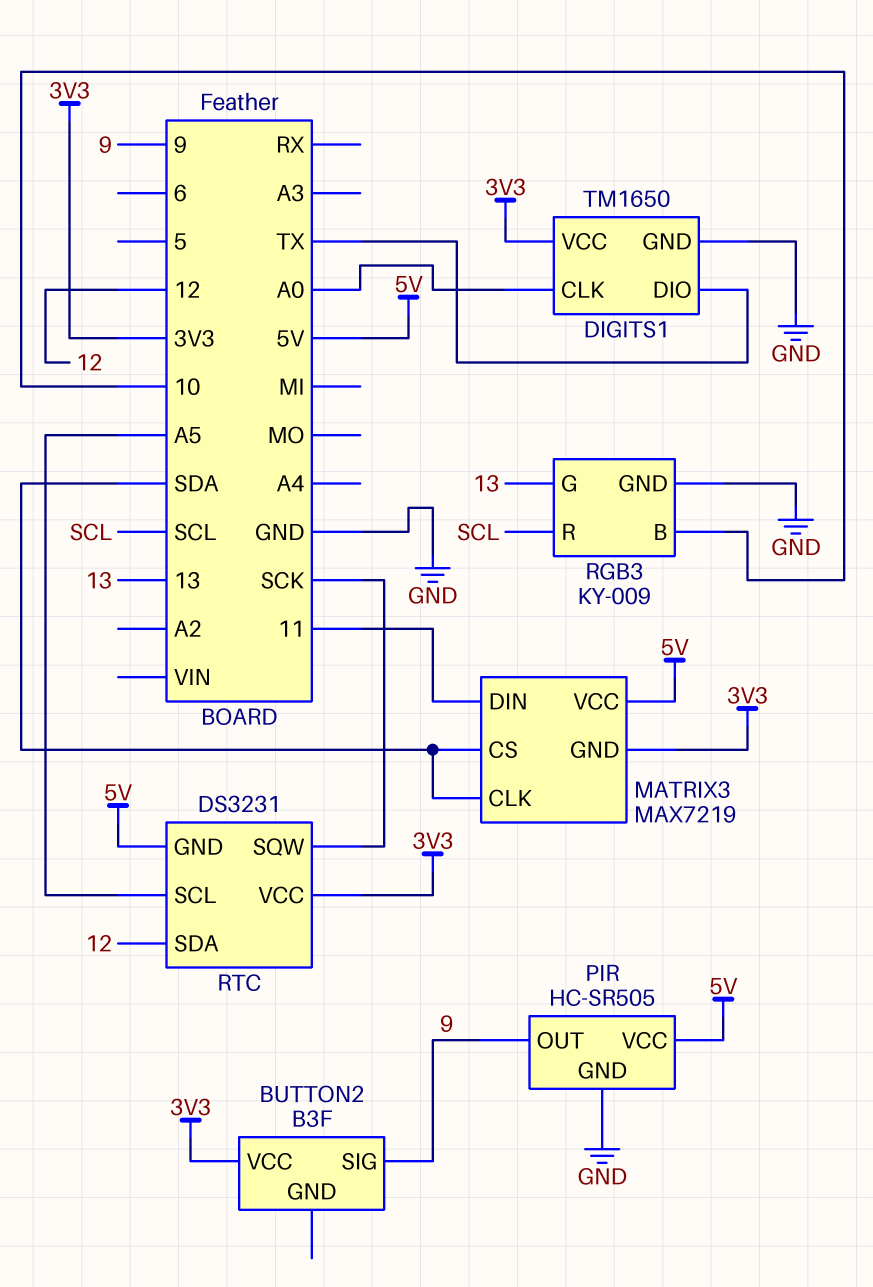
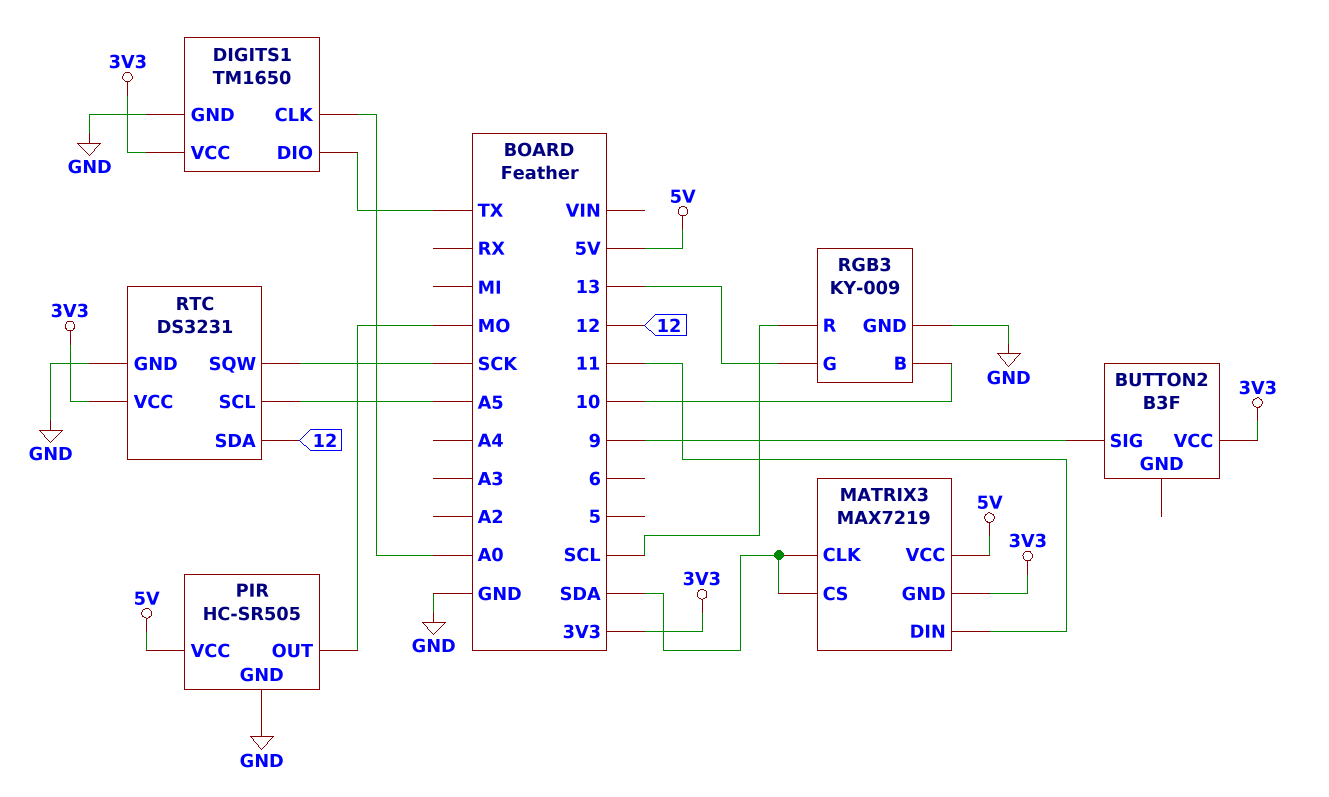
PIR pin OUT: 9 -> MO
RTC pin GND: 5V -> GND

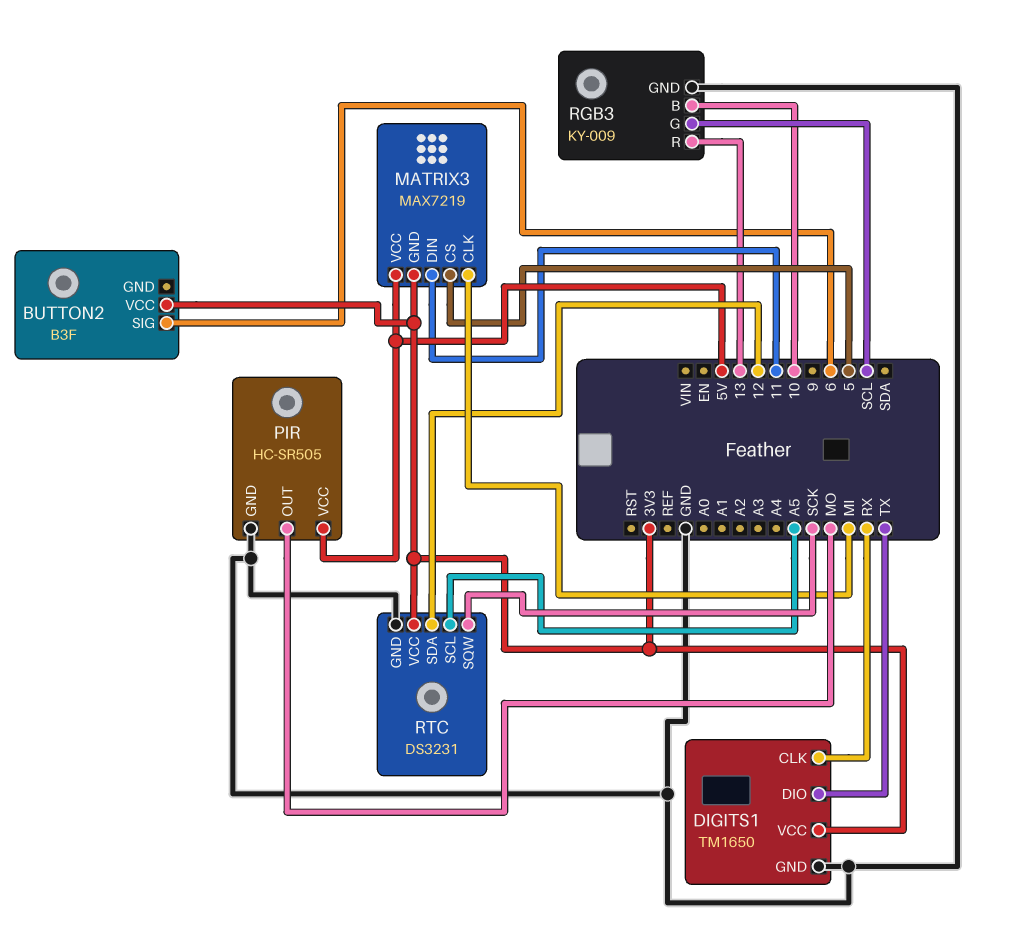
BUTTON2 pin SIG: 9 -> 6
DIGITS1 pin CLK: A0 -> RX
MATRIX3 pin CLK: SDA -> MI
MATRIX3 pin CS: SDA -> 5
RGB3 pin G: 13 -> SCL
RGB3 pin R: SCL -> 13

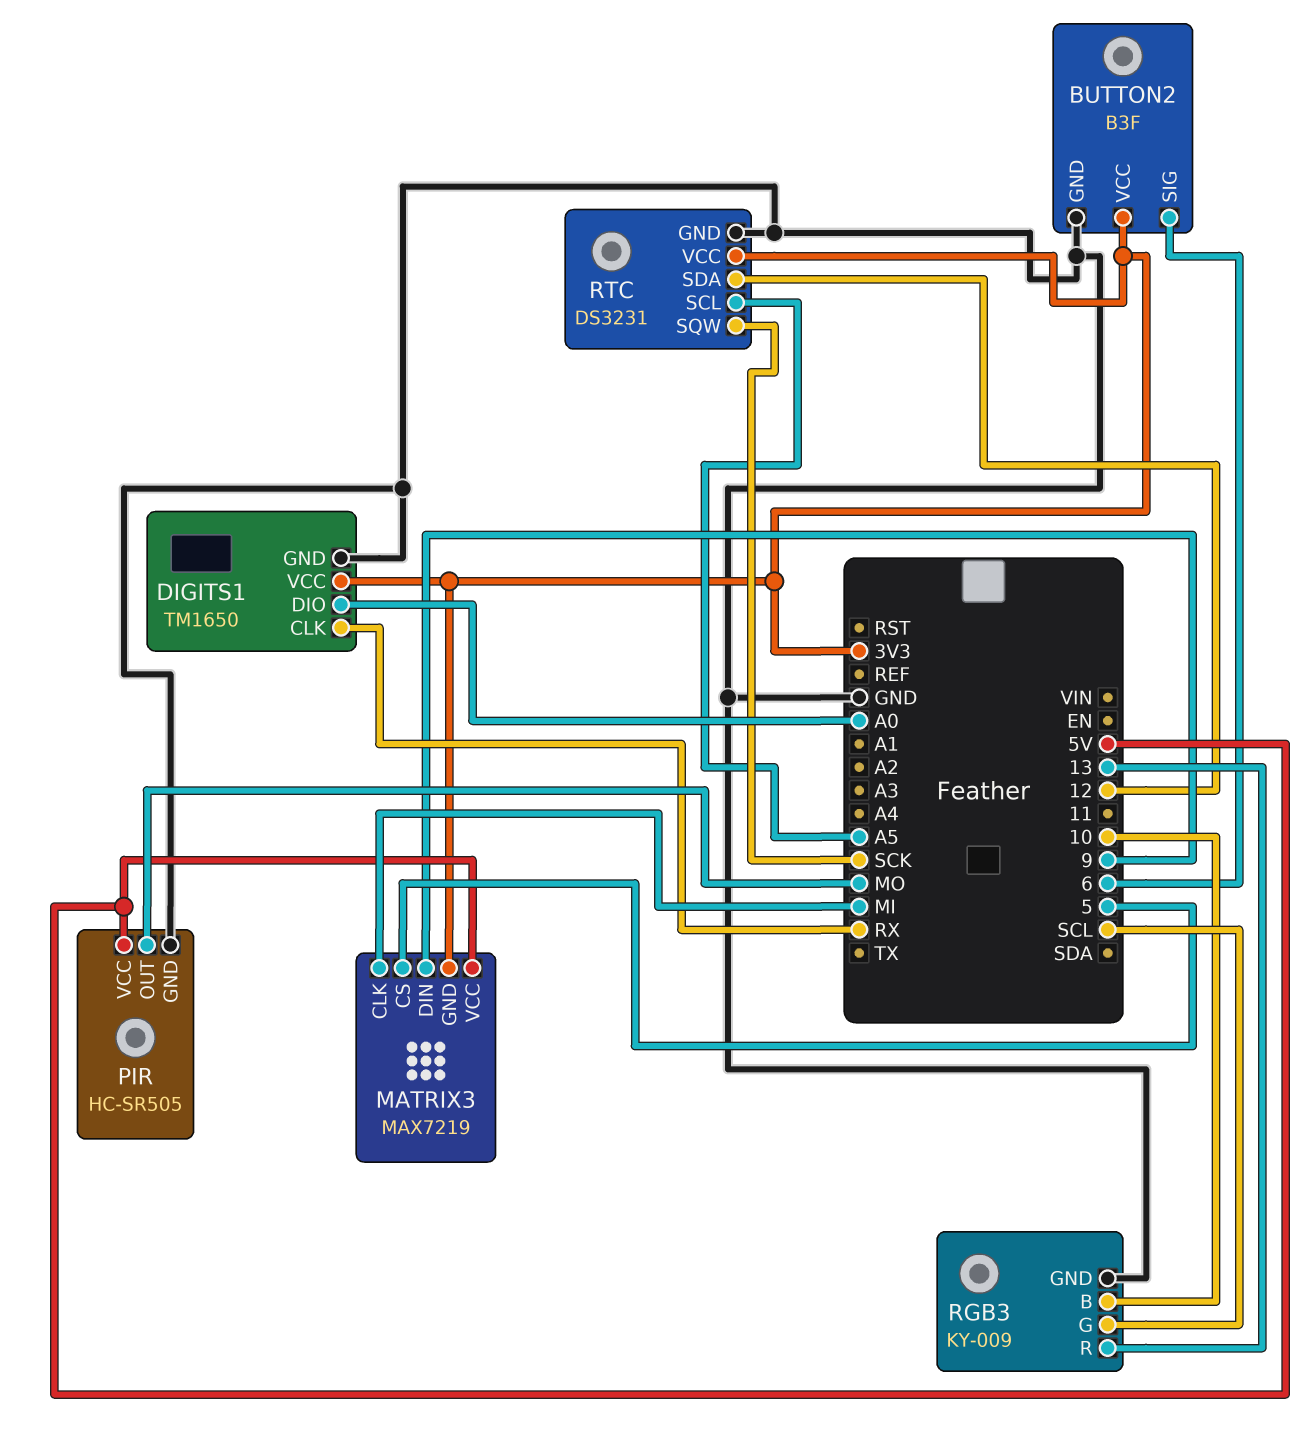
BUTTON2 pin GND: none -> GND
DIGITS1 pin DIO: TX -> A0
MATRIX3 pin DIN: 11 -> 9

